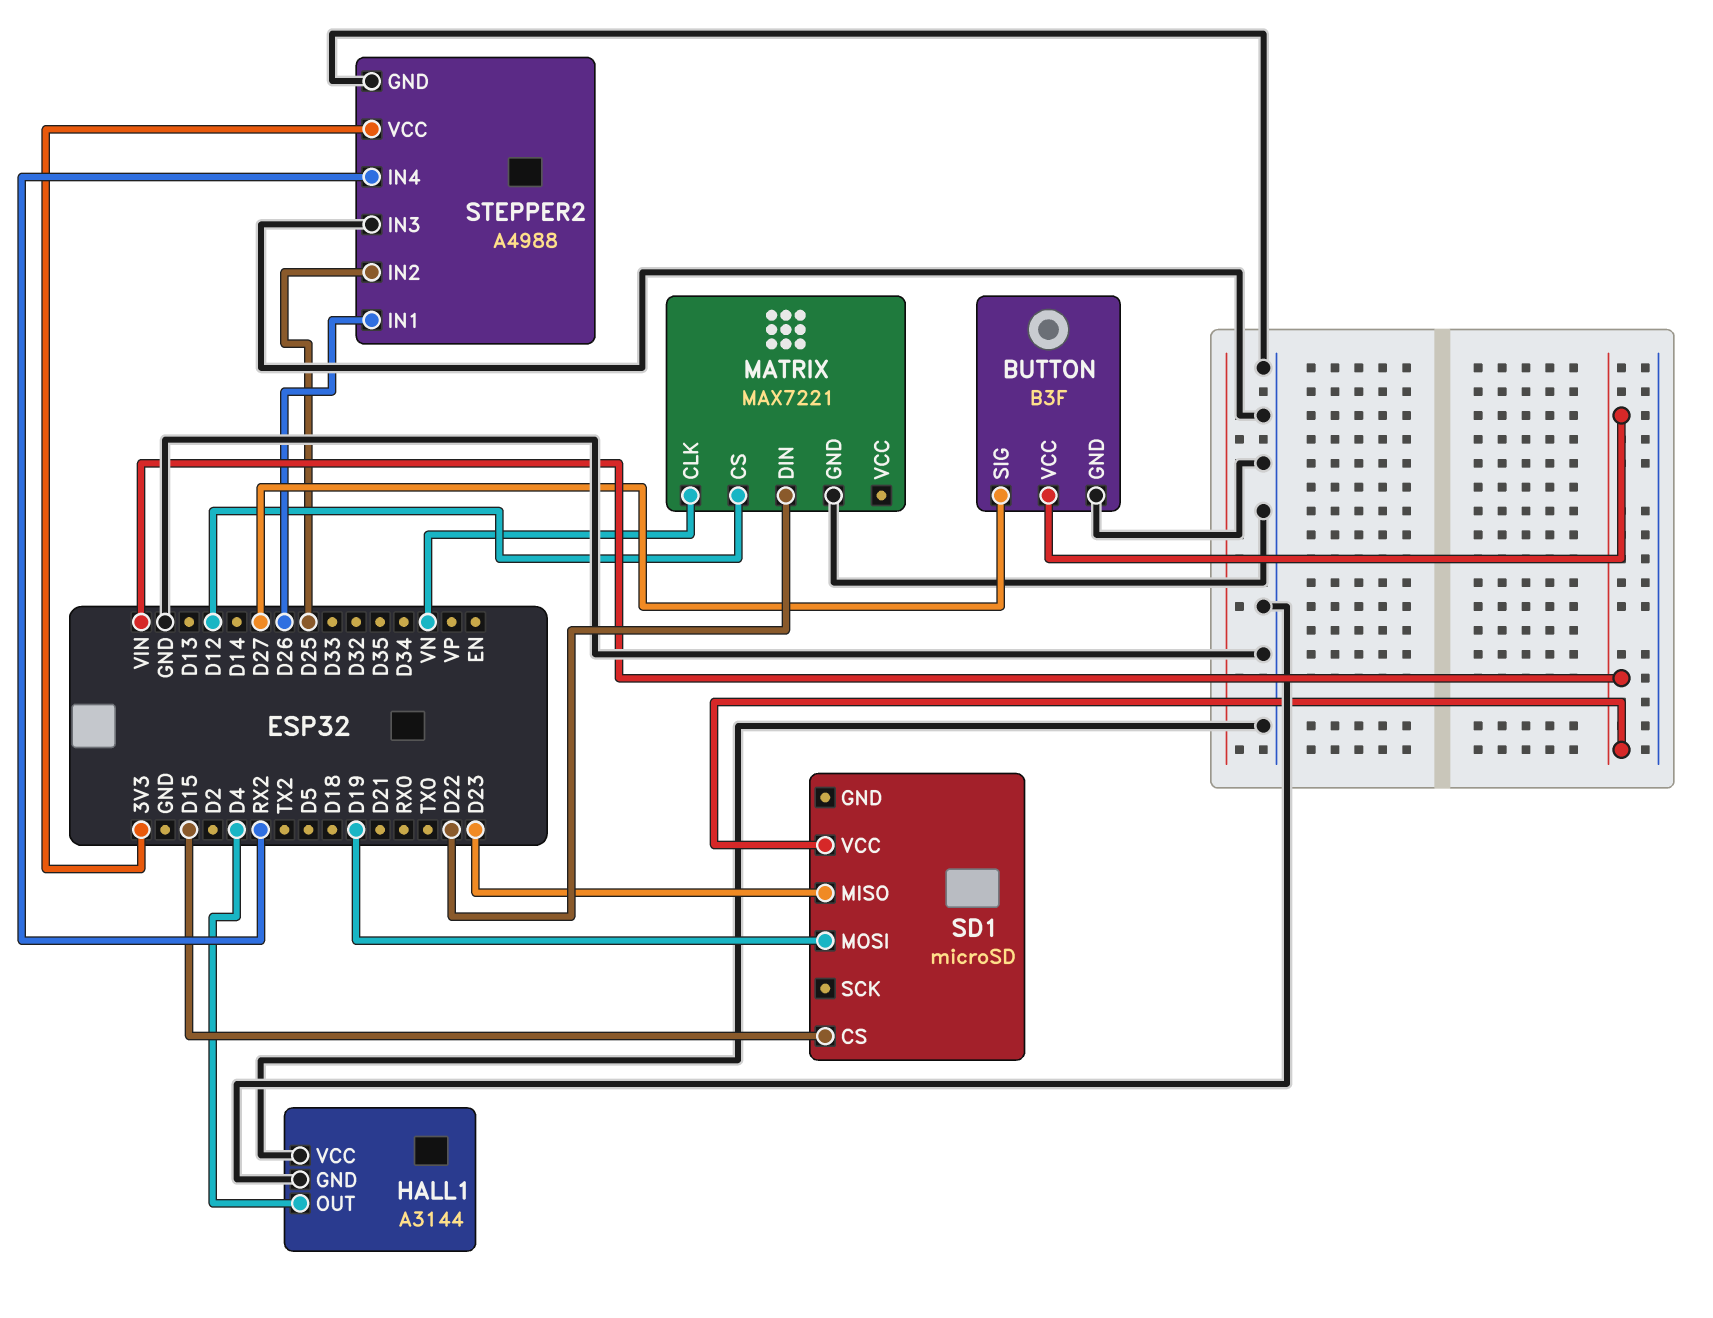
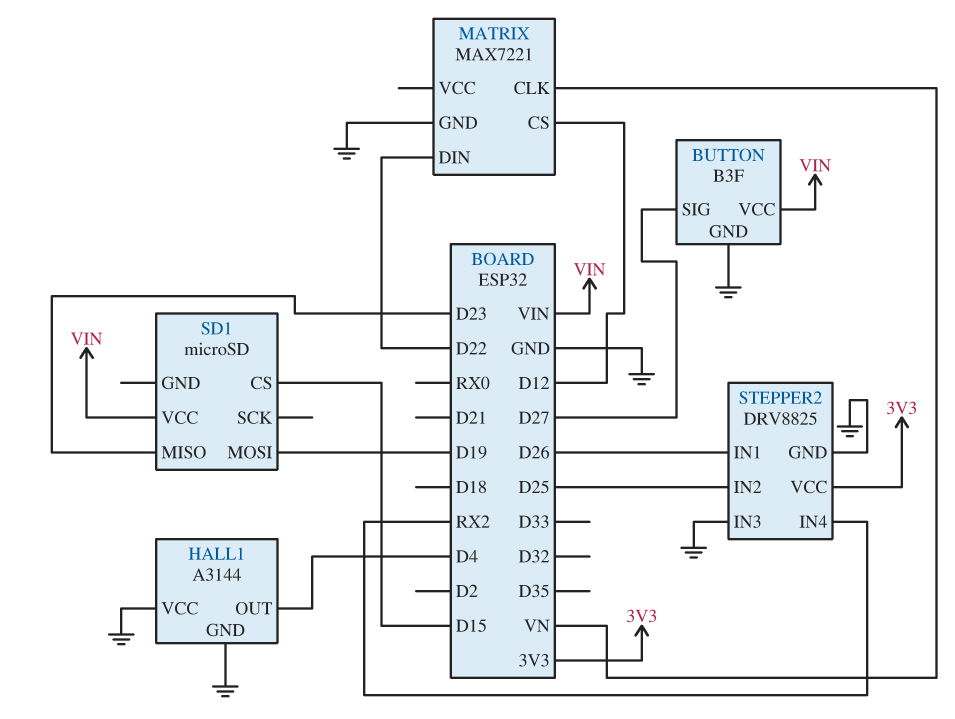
STEPPER2: A4988 -> DRV8825

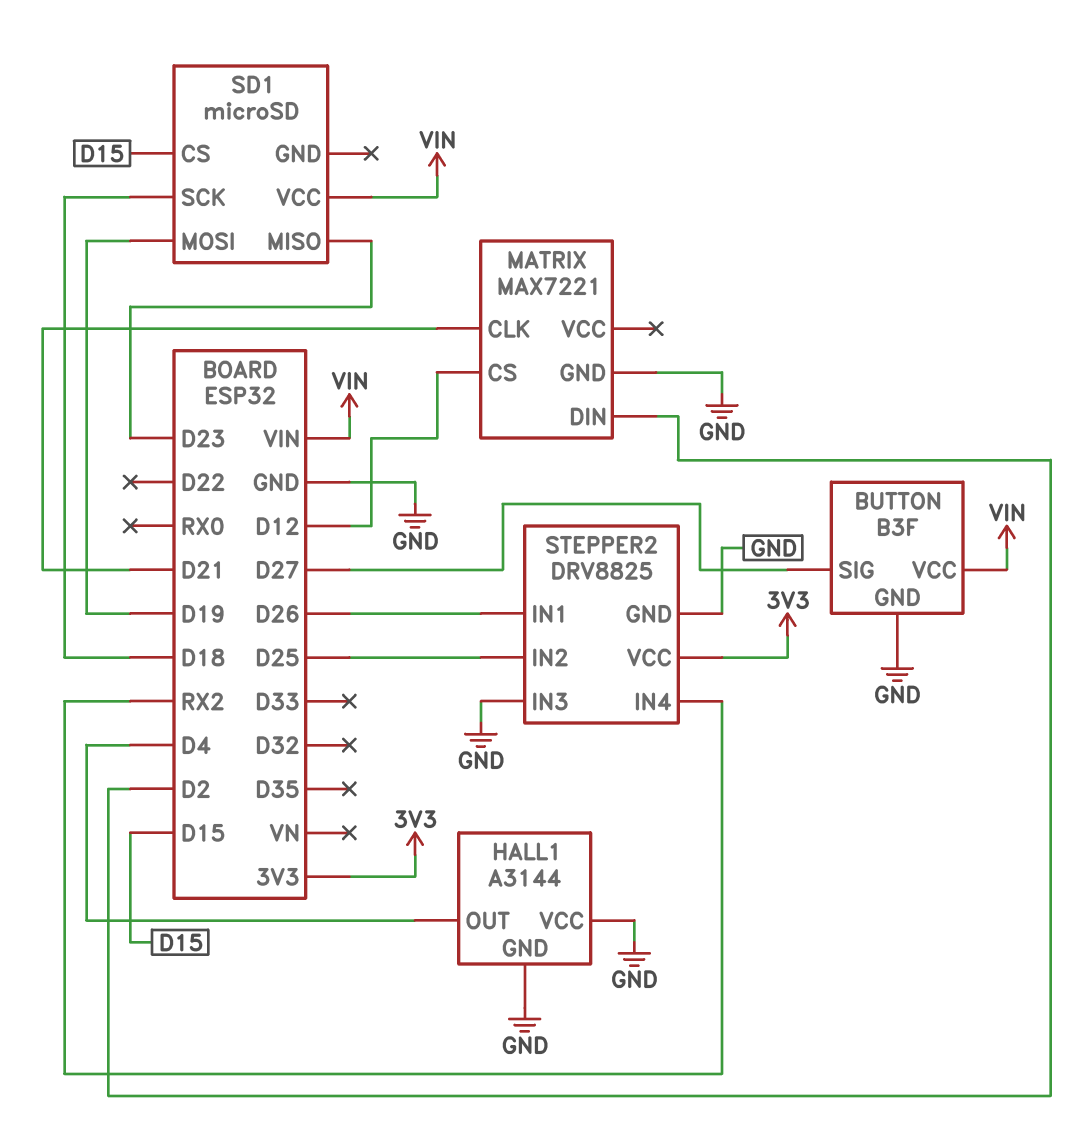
MATRIX pin CLK: VN -> D21
MATRIX pin DIN: D22 -> D2
SD1 pin SCK: none -> D18

